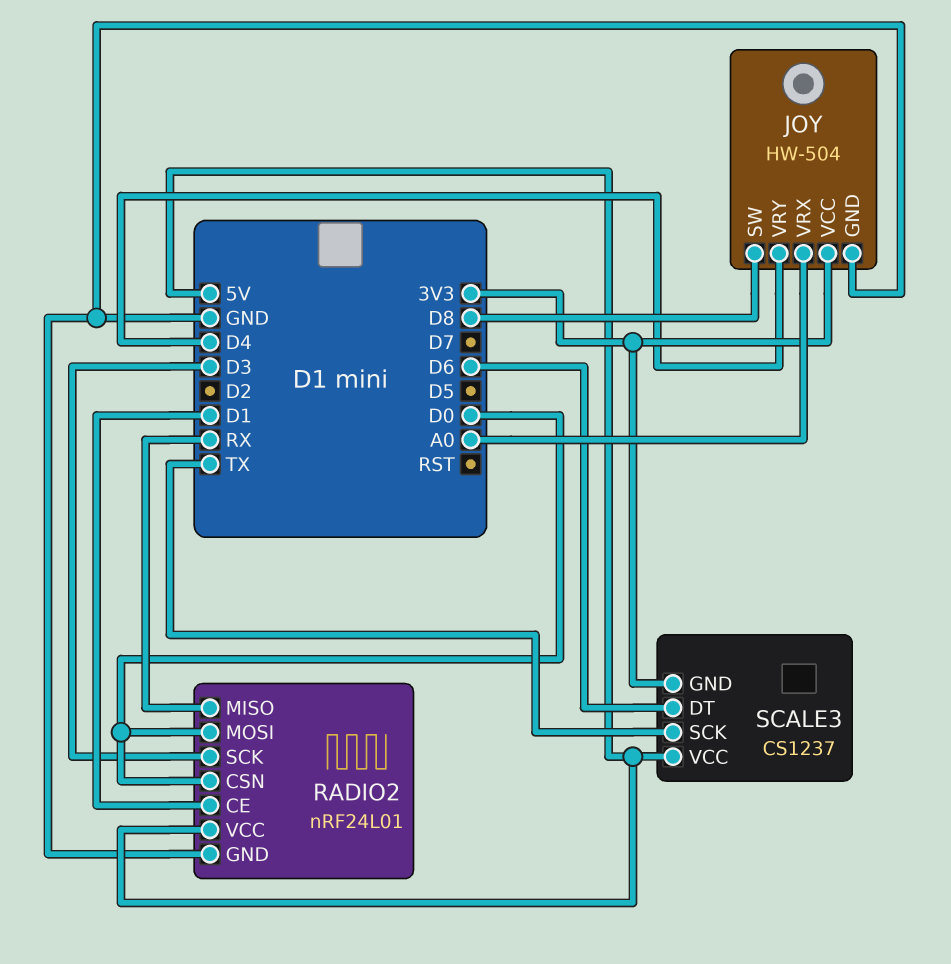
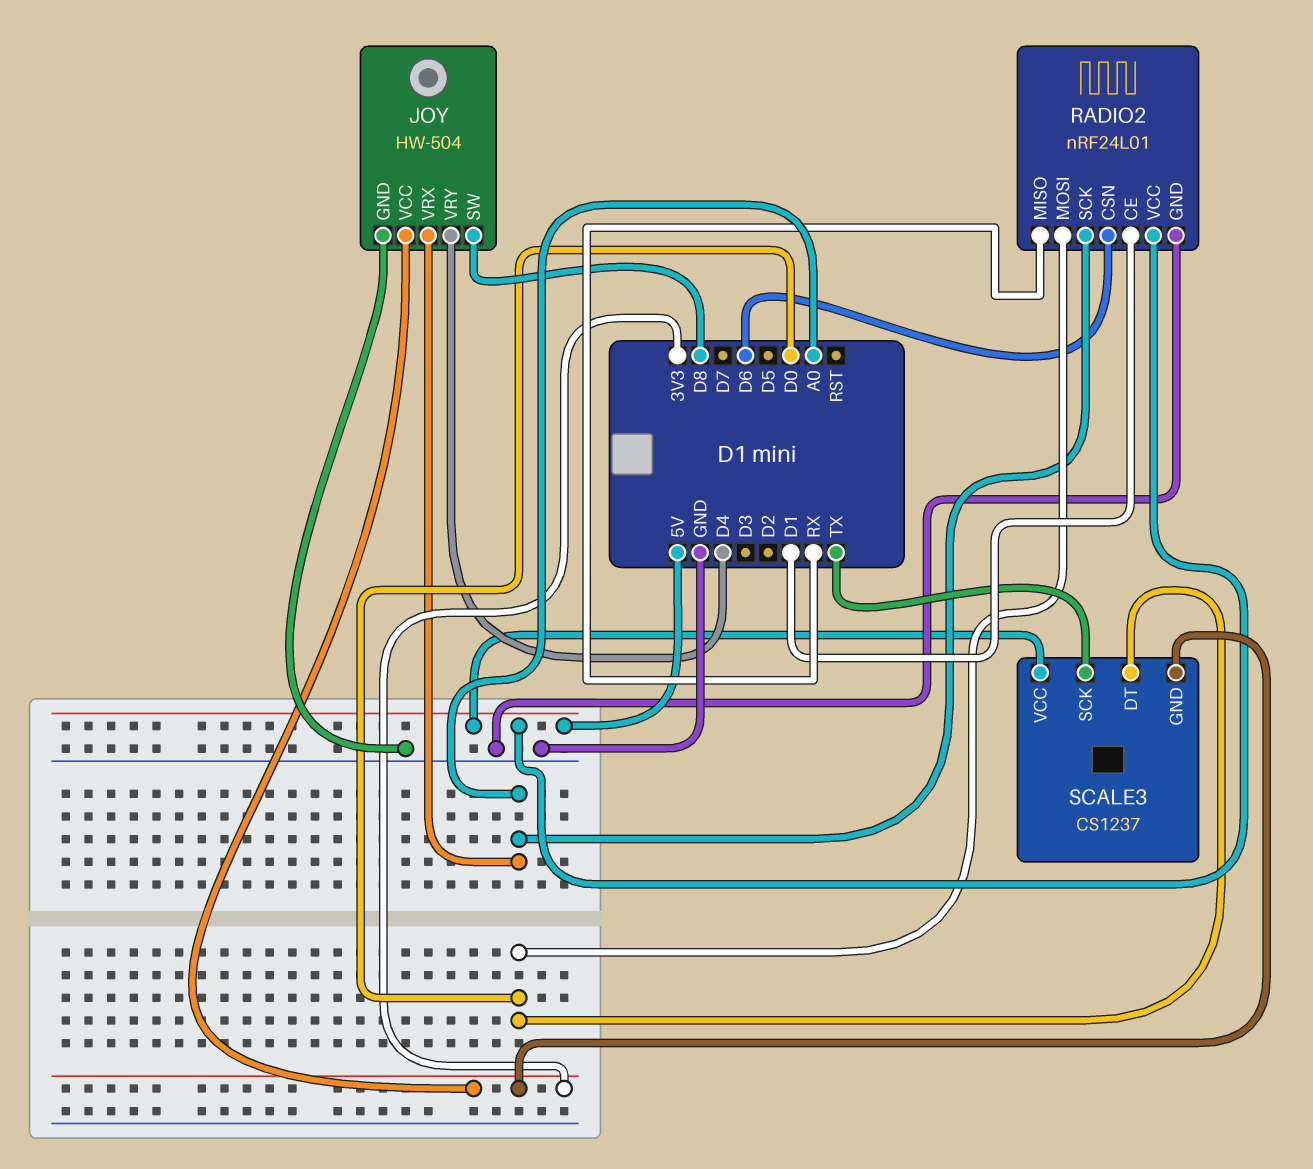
RADIO2 pin CSN: D0 -> D6
RADIO2 pin SCK: D3 -> A0
SCALE3 pin DT: D6 -> D0

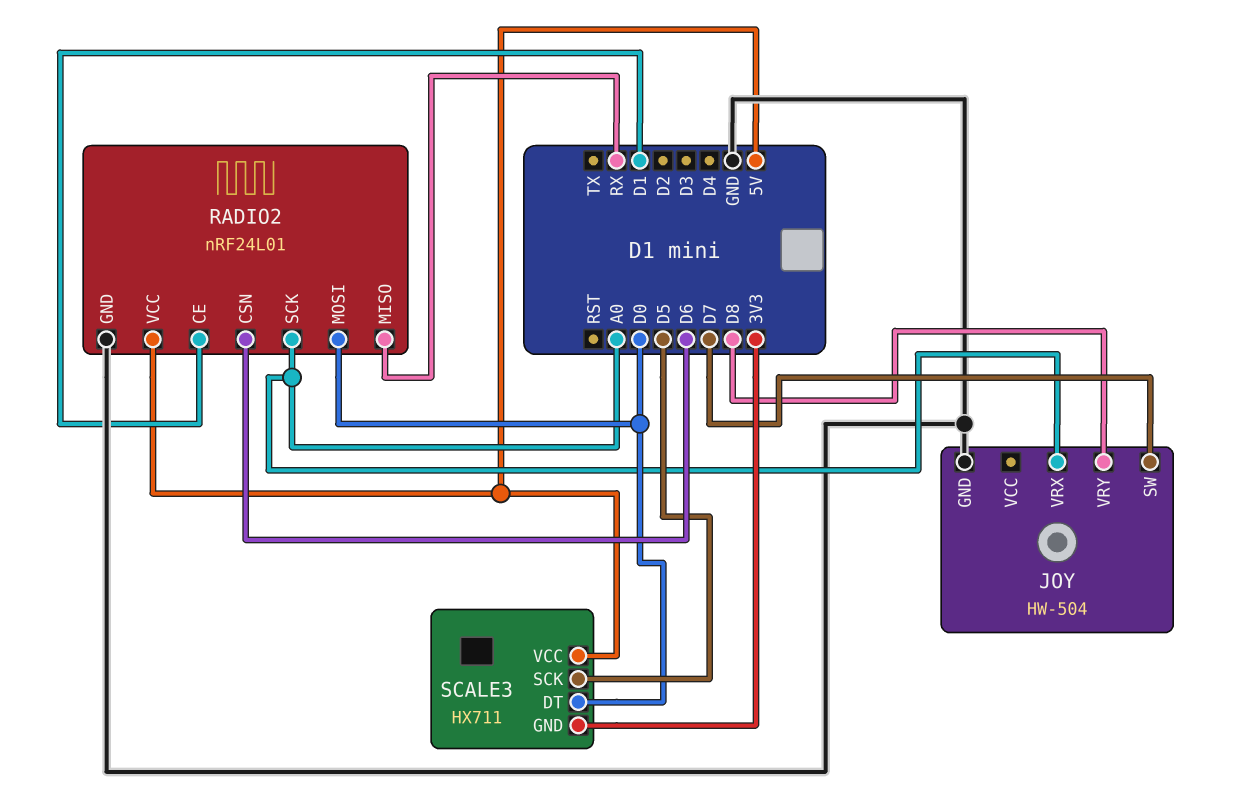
JOY pin SW: D8 -> D7
JOY pin VCC: 3V3 -> none
JOY pin VRY: D4 -> D8
SCALE3: CS1237 -> HX711
SCALE3 pin SCK: TX -> D5

